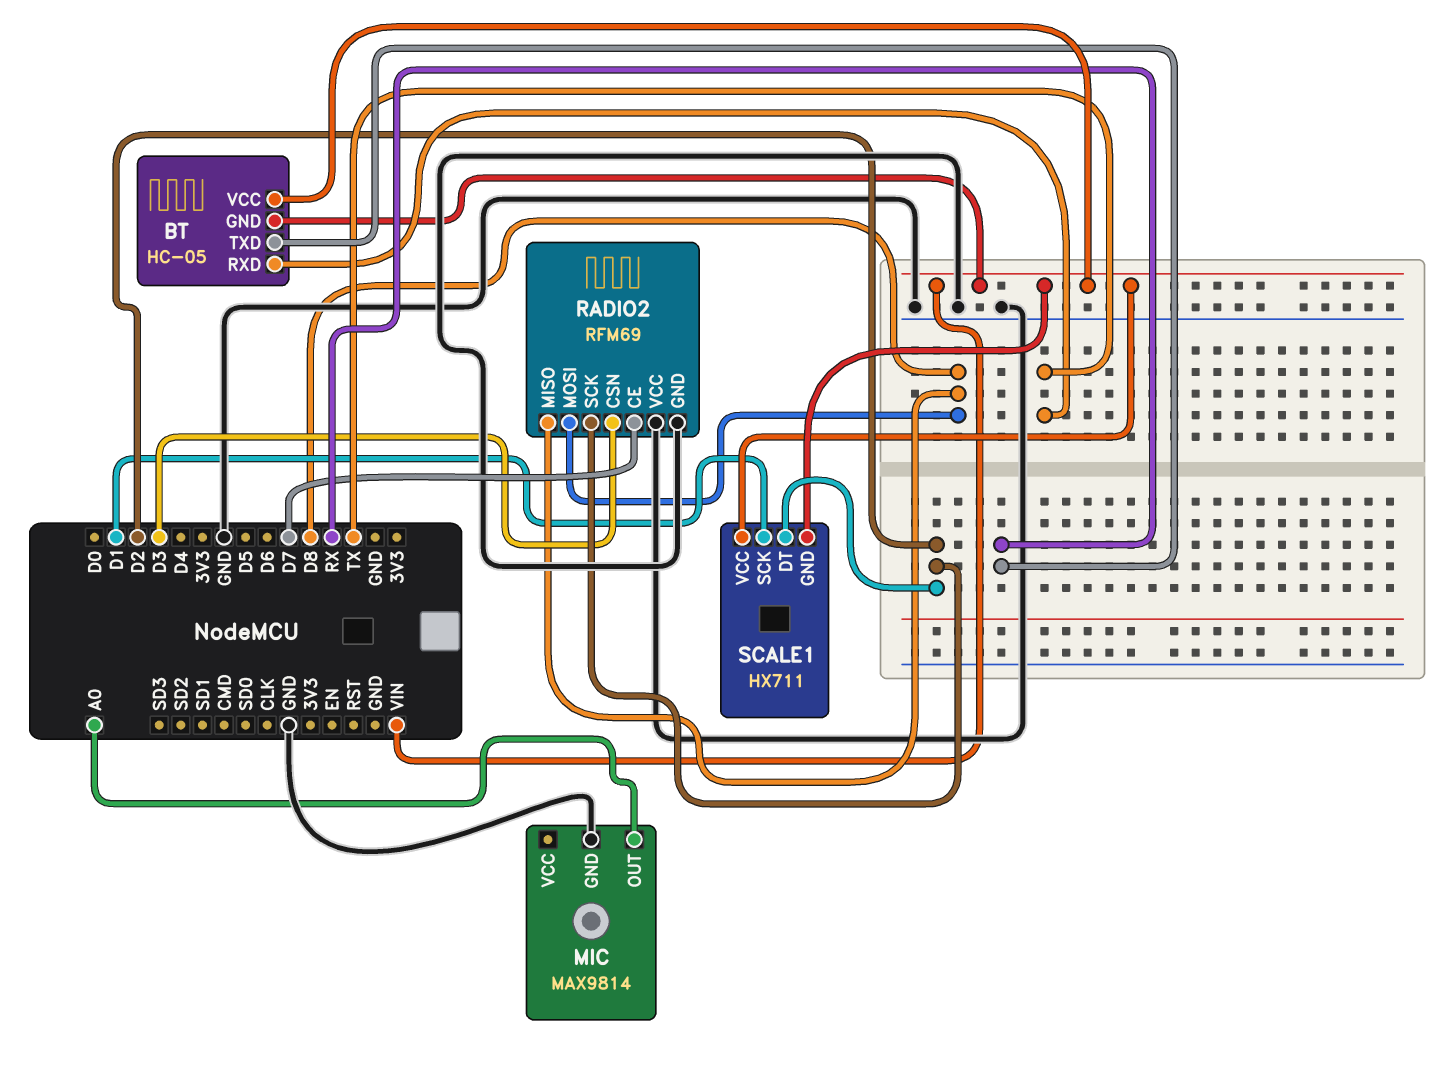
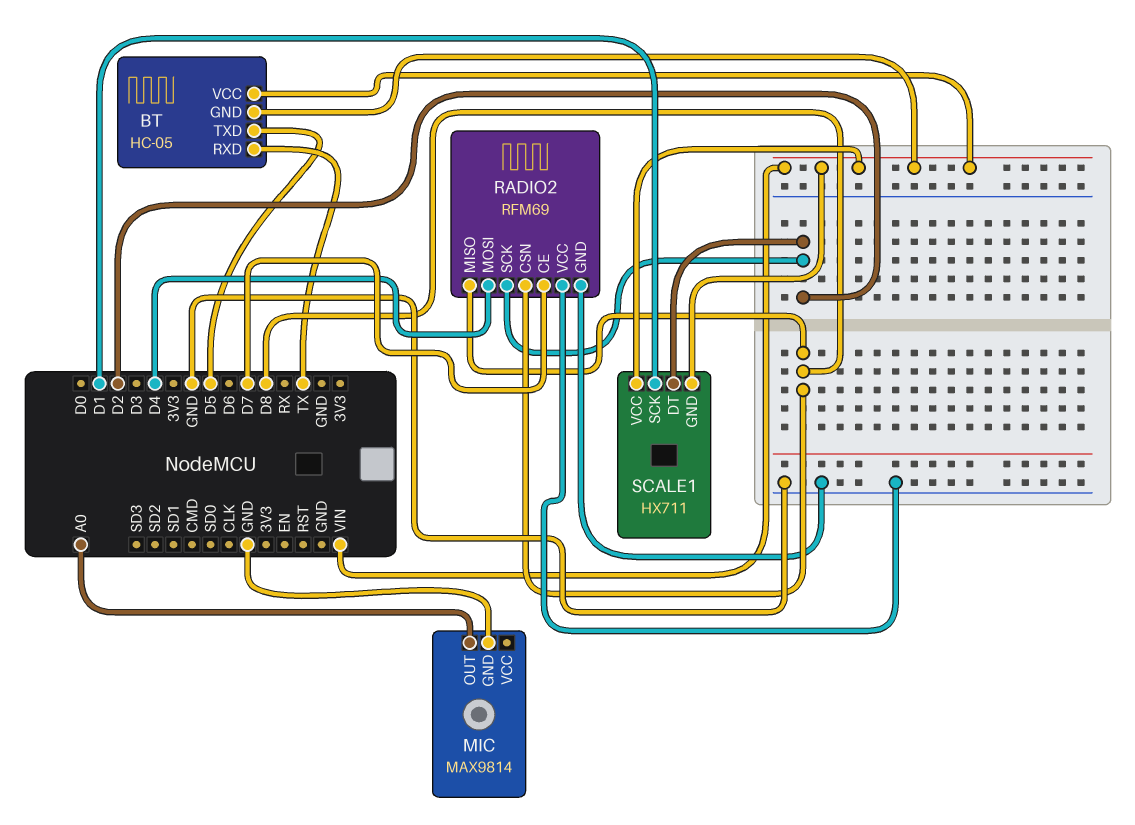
BT pin TXD: RX -> D5
RADIO2 pin CSN: D3 -> D8
RADIO2 pin MOSI: D8 -> D4

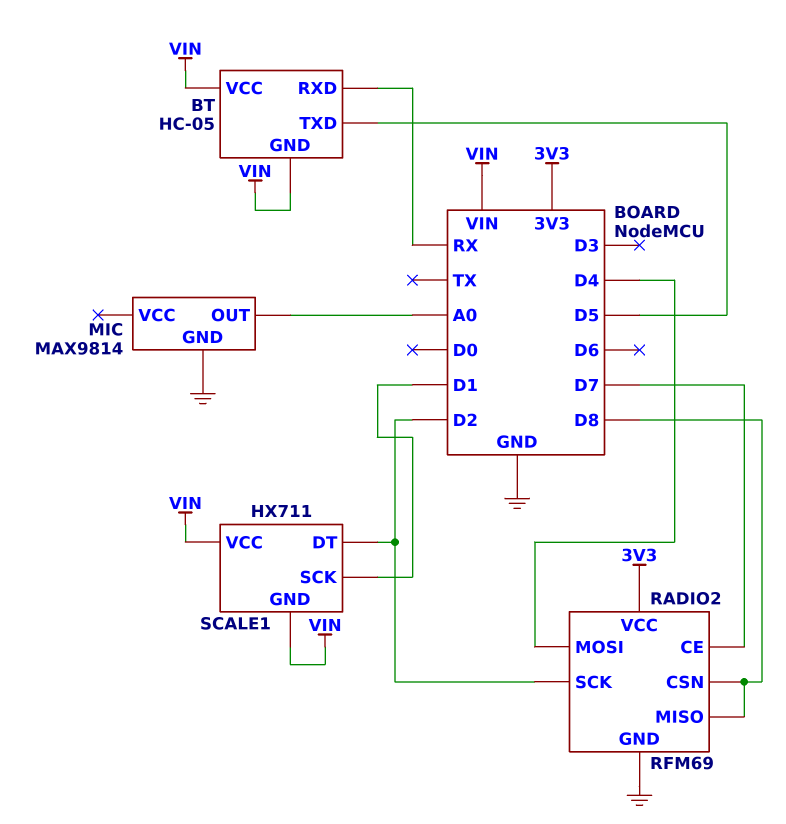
BT pin RXD: TX -> RX
RADIO2 pin VCC: GND -> 3V3

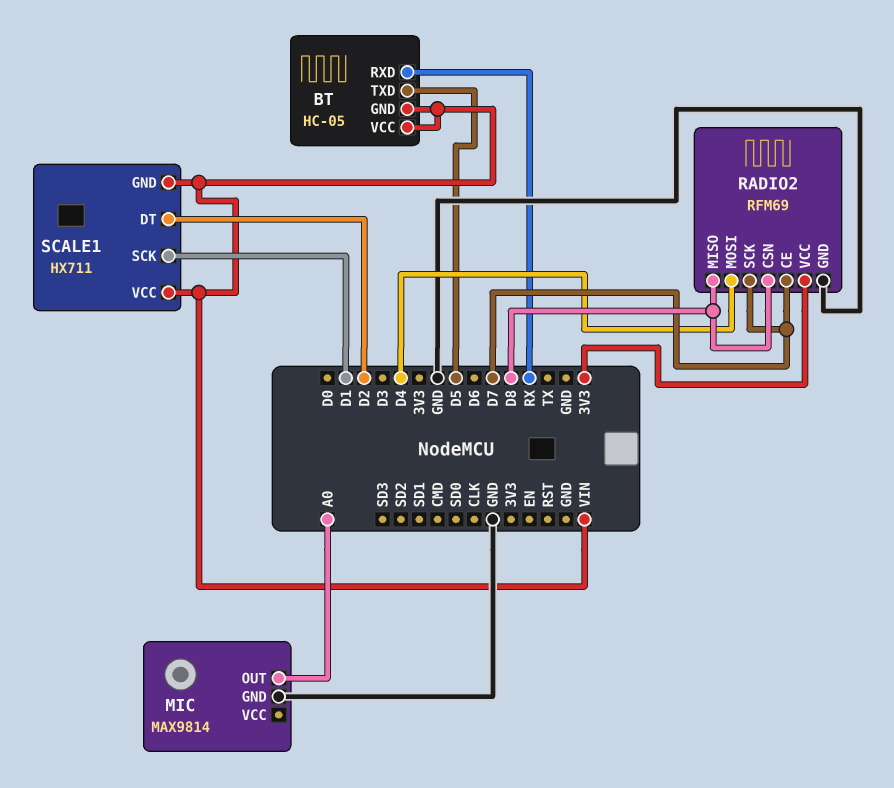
RADIO2 pin SCK: D2 -> D7

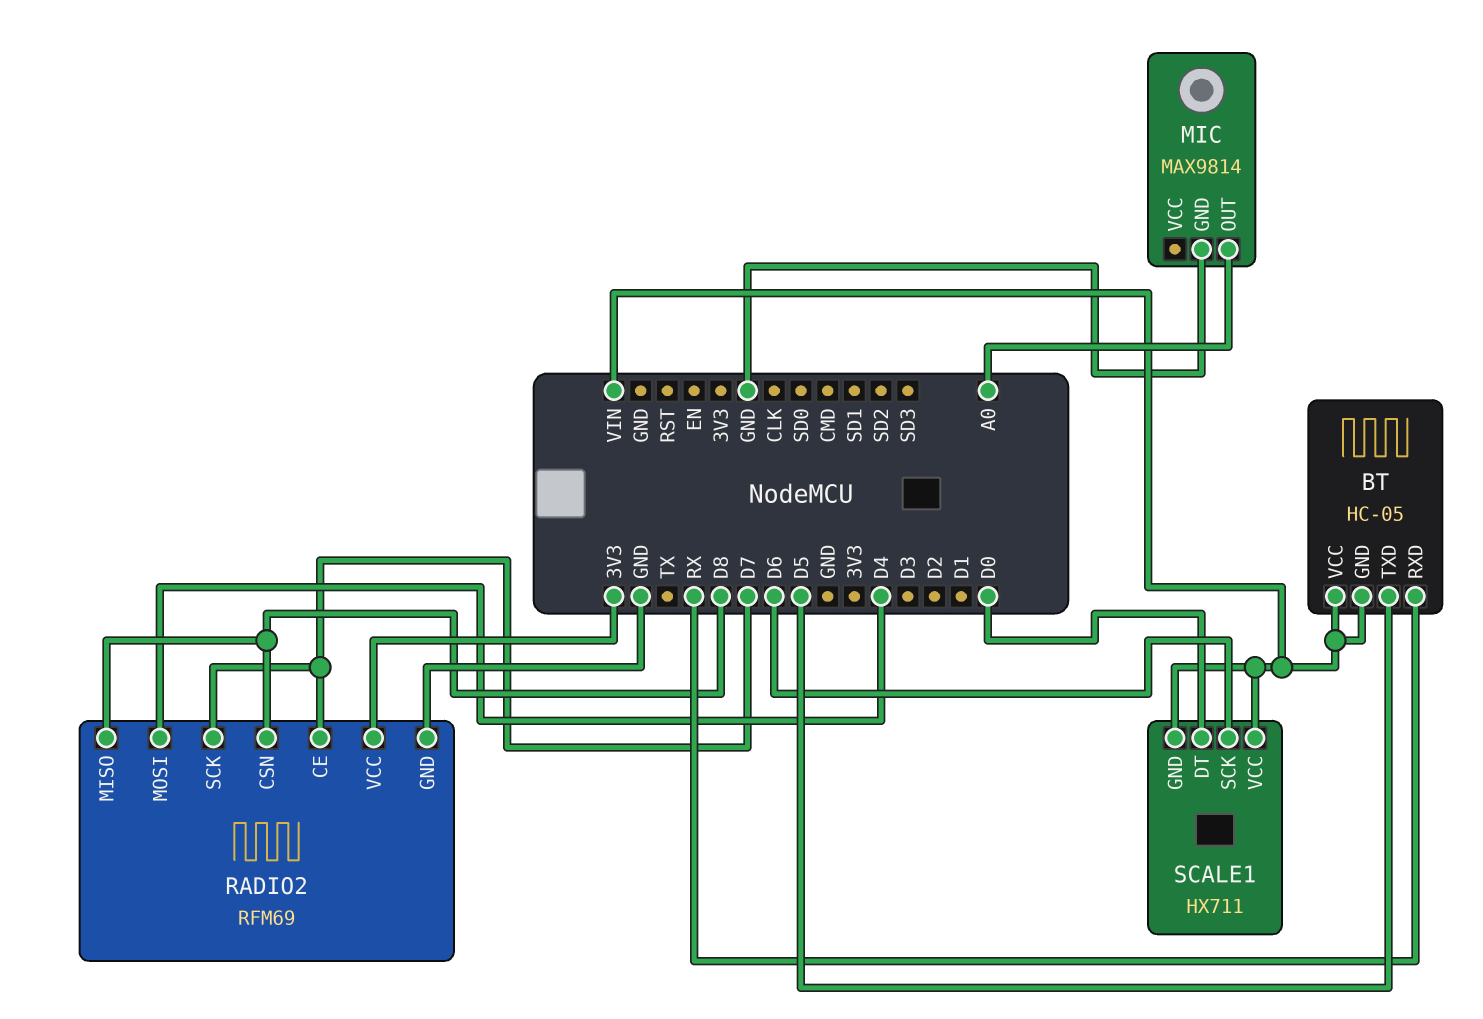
SCALE1 pin DT: D2 -> D0
SCALE1 pin SCK: D1 -> D6

